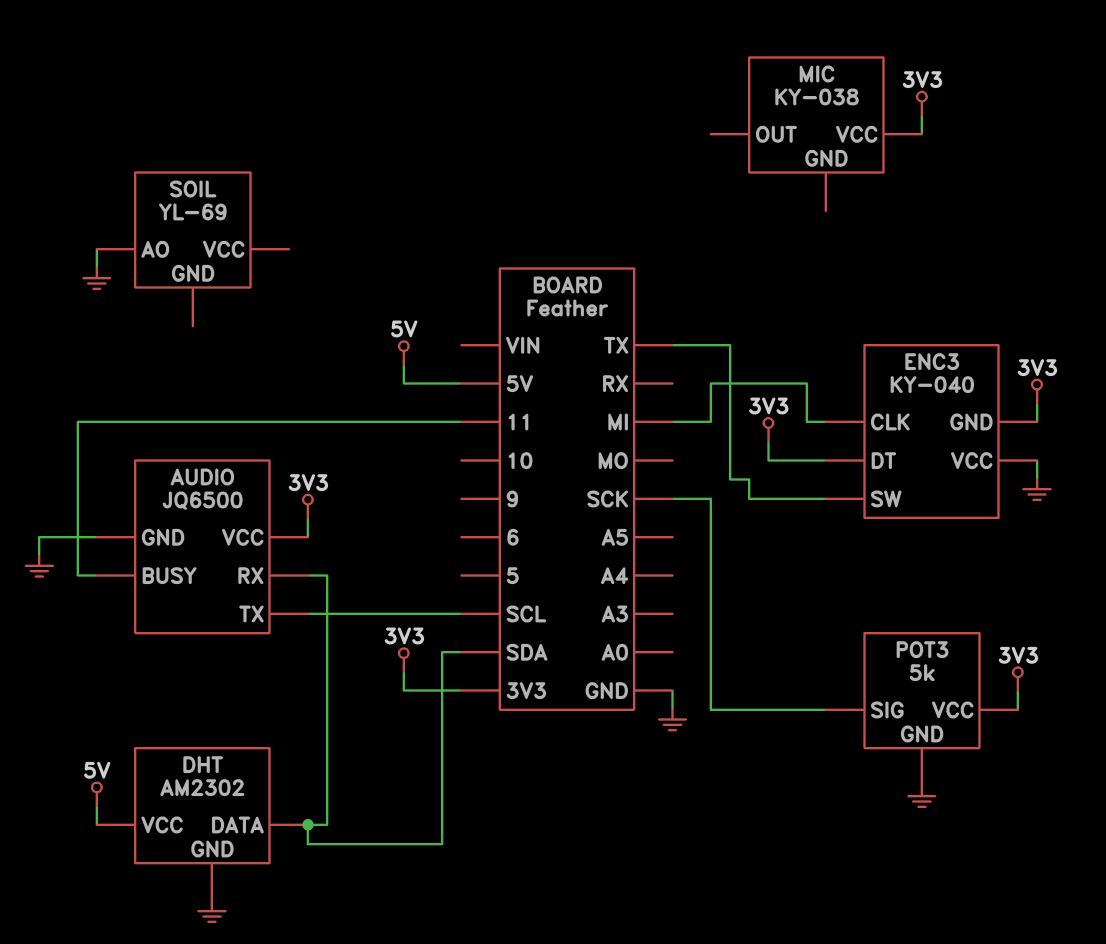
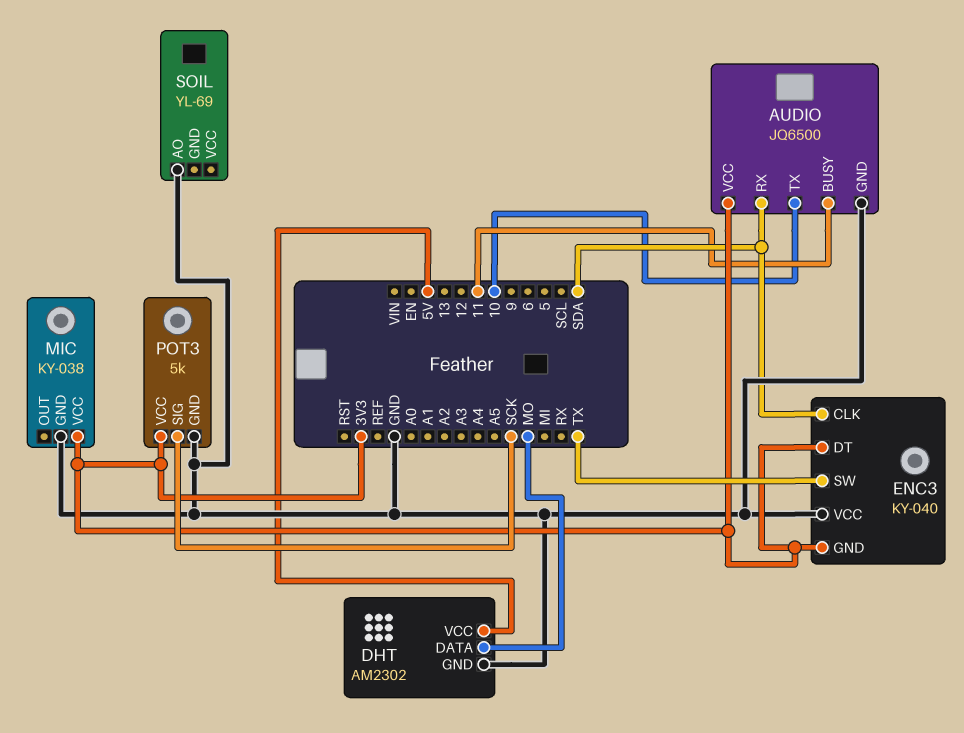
AUDIO pin TX: SCL -> 10
DHT pin DATA: SDA -> MO
ENC3 pin CLK: MI -> SDA
MIC pin GND: none -> GND

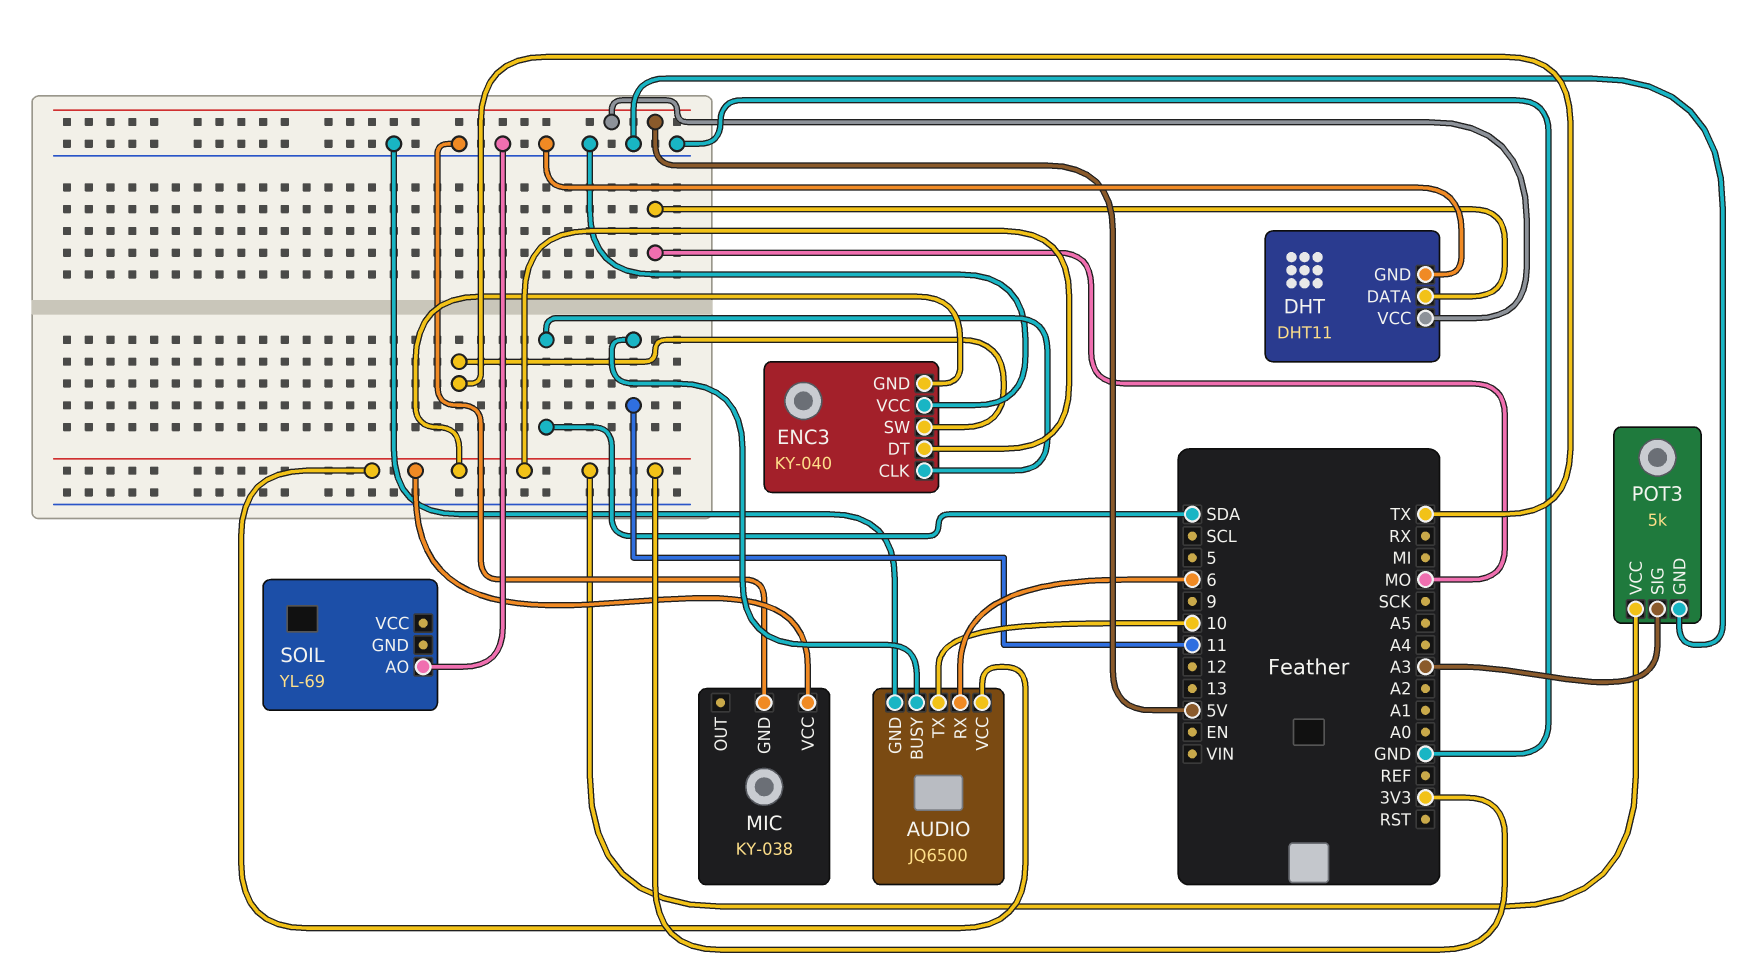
AUDIO pin RX: SDA -> 6
DHT: AM2302 -> DHT11
POT3 pin SIG: SCK -> A3

